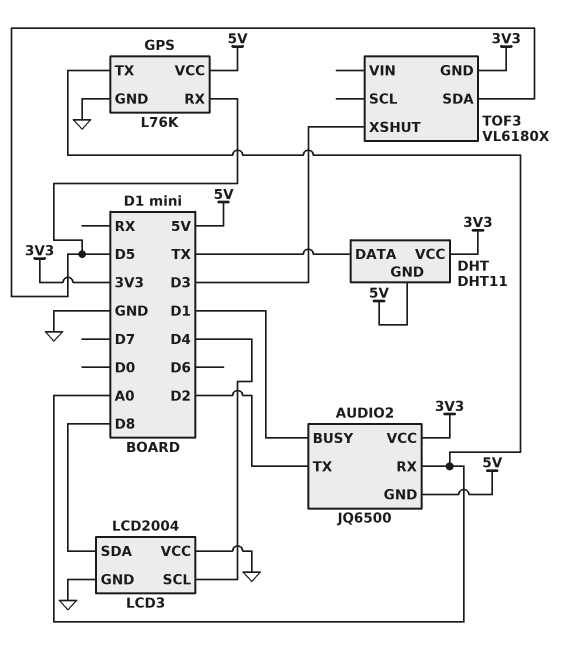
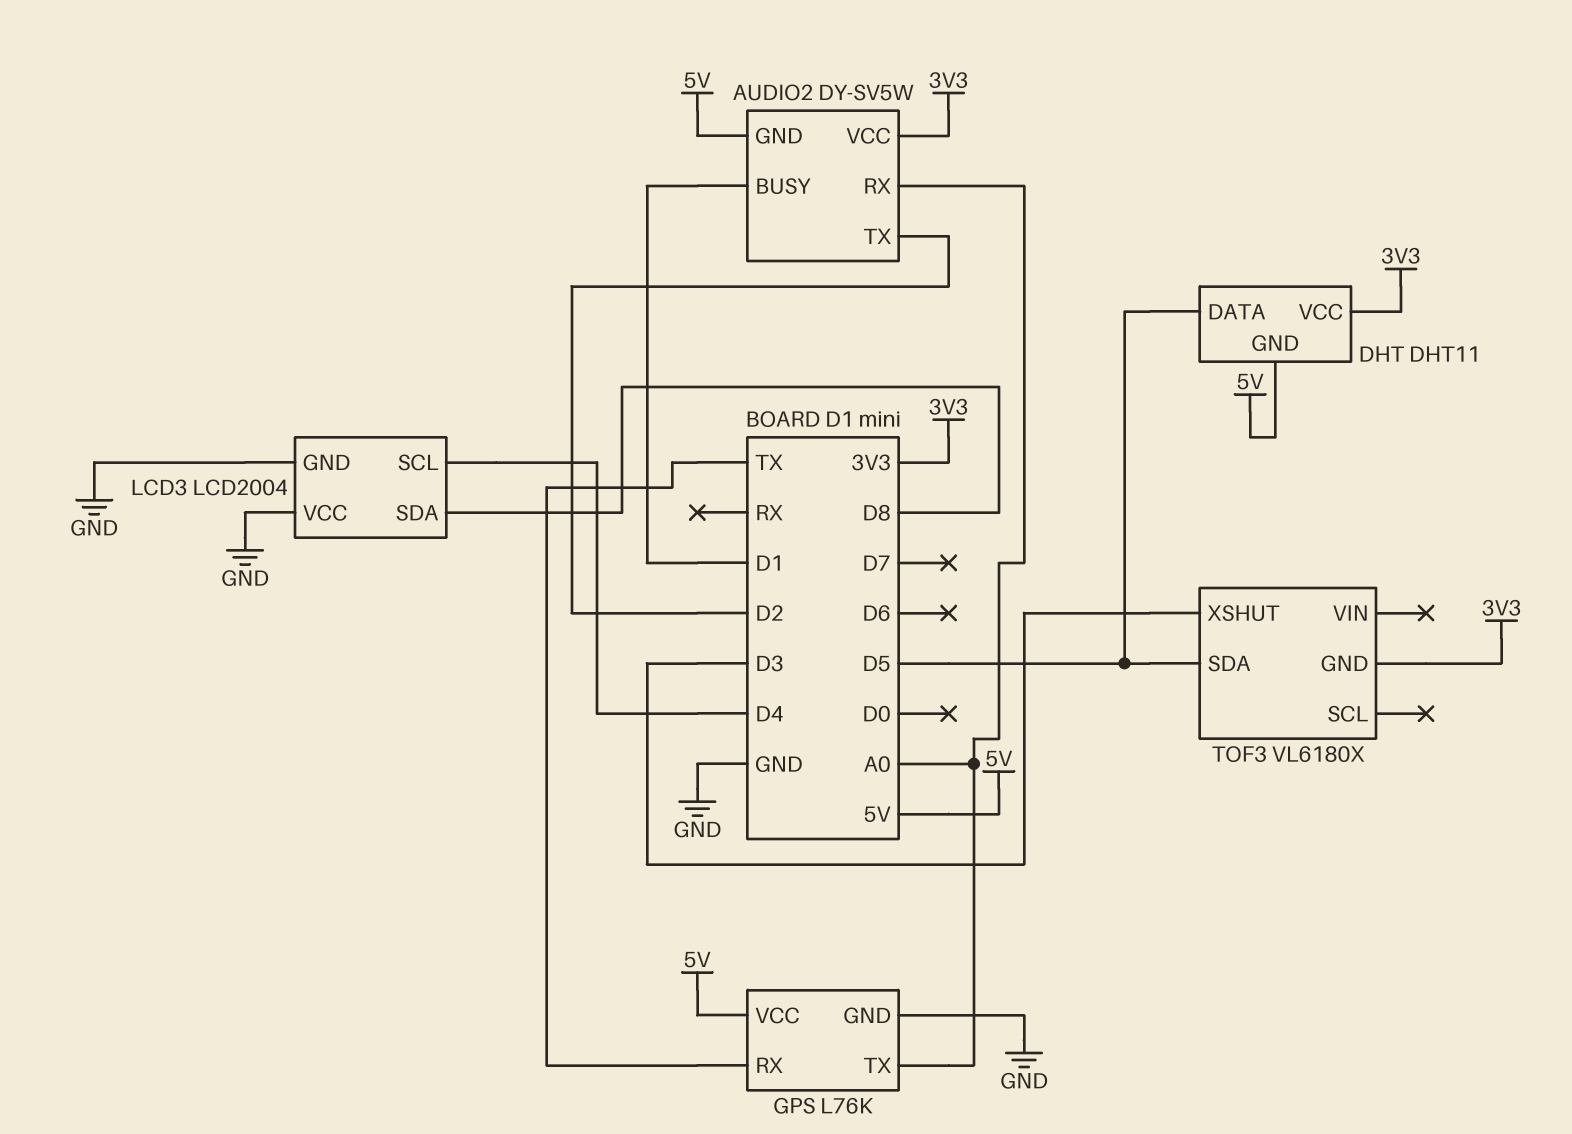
AUDIO2: JQ6500 -> DY-SV5W
DHT pin DATA: TX -> D5
GPS pin RX: D5 -> TX

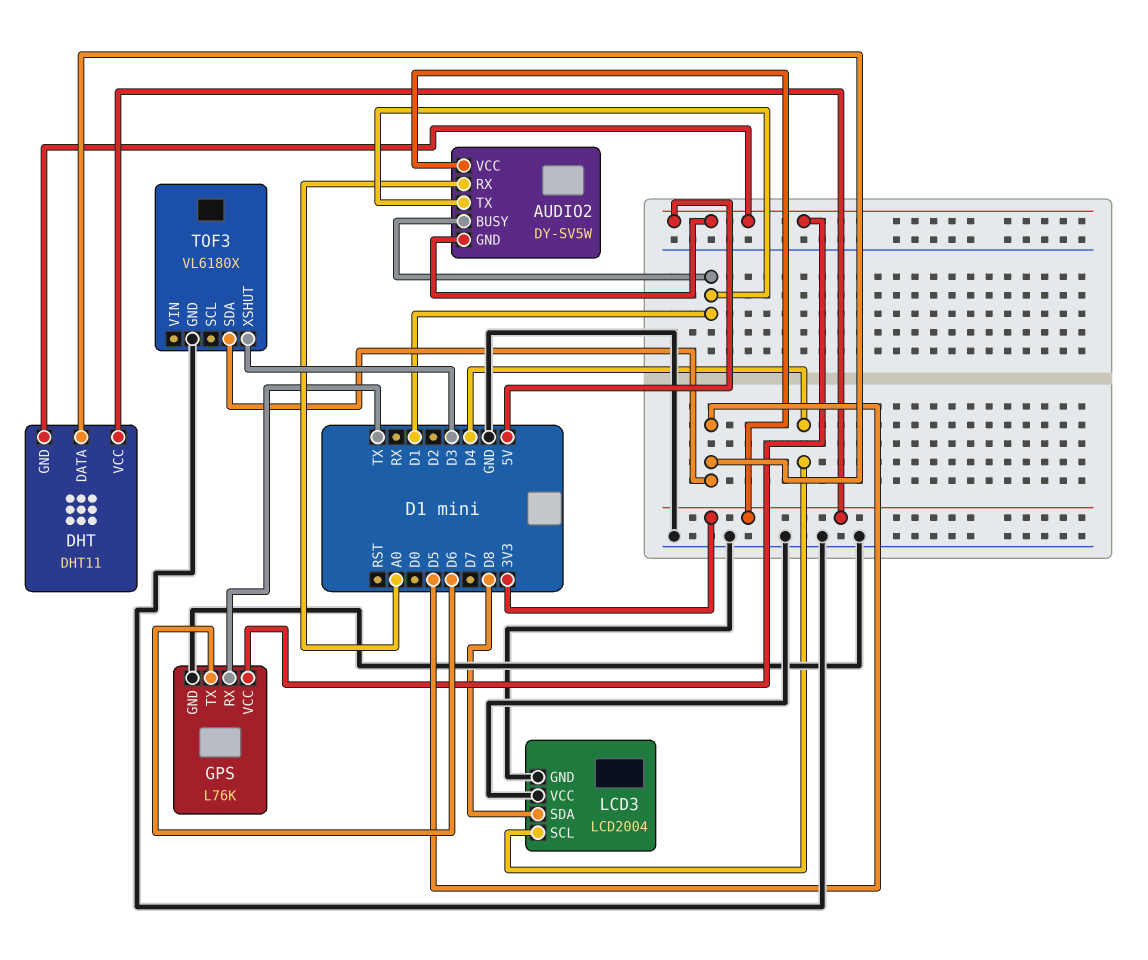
AUDIO2 pin TX: D2 -> D1
GPS pin TX: A0 -> D6
TOF3 pin GND: 3V3 -> GND

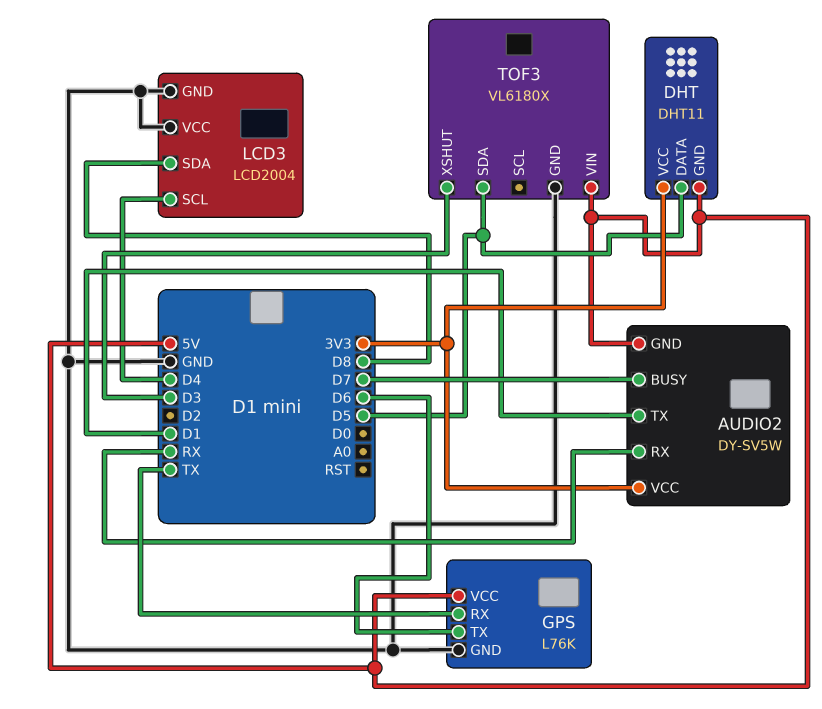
AUDIO2 pin BUSY: D1 -> D7
AUDIO2 pin RX: A0 -> RX
TOF3 pin VIN: none -> 5V

